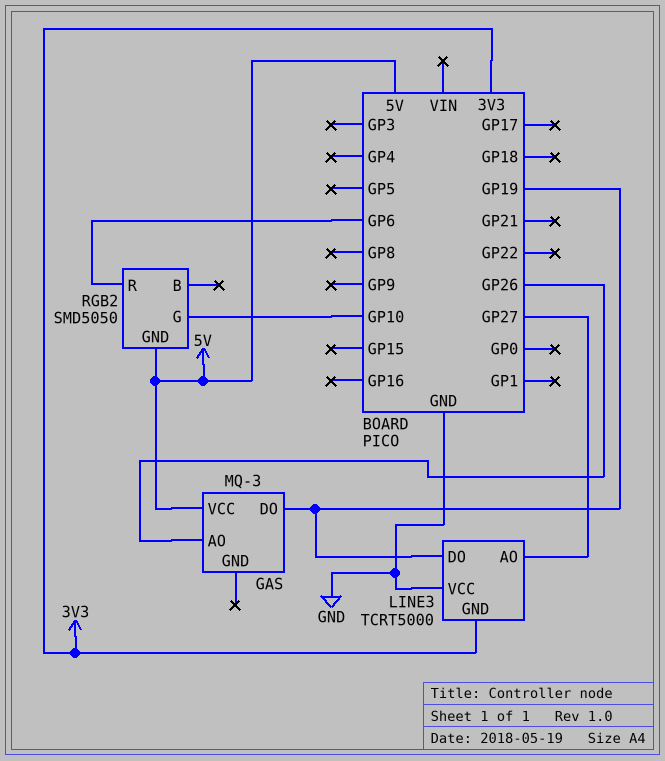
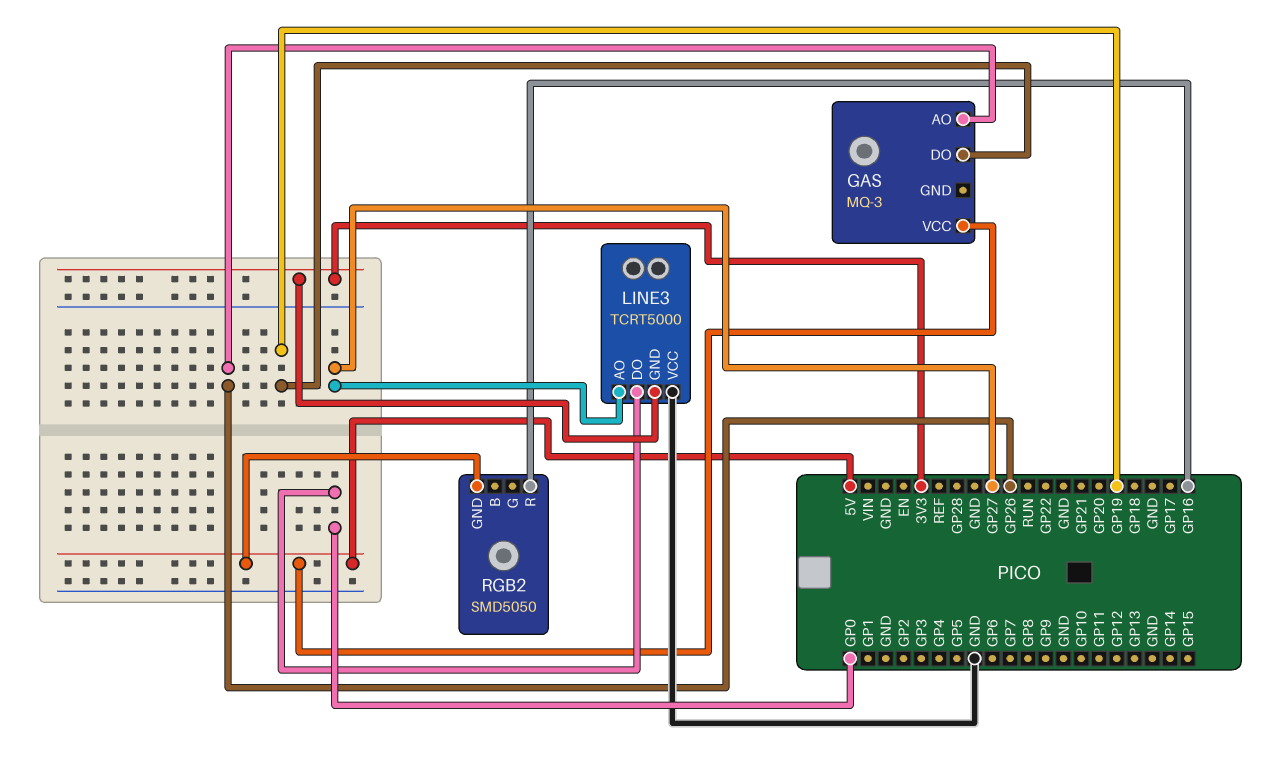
LINE3 pin DO: GP19 -> GP0
RGB2 pin G: GP10 -> none
RGB2 pin R: GP6 -> GP16

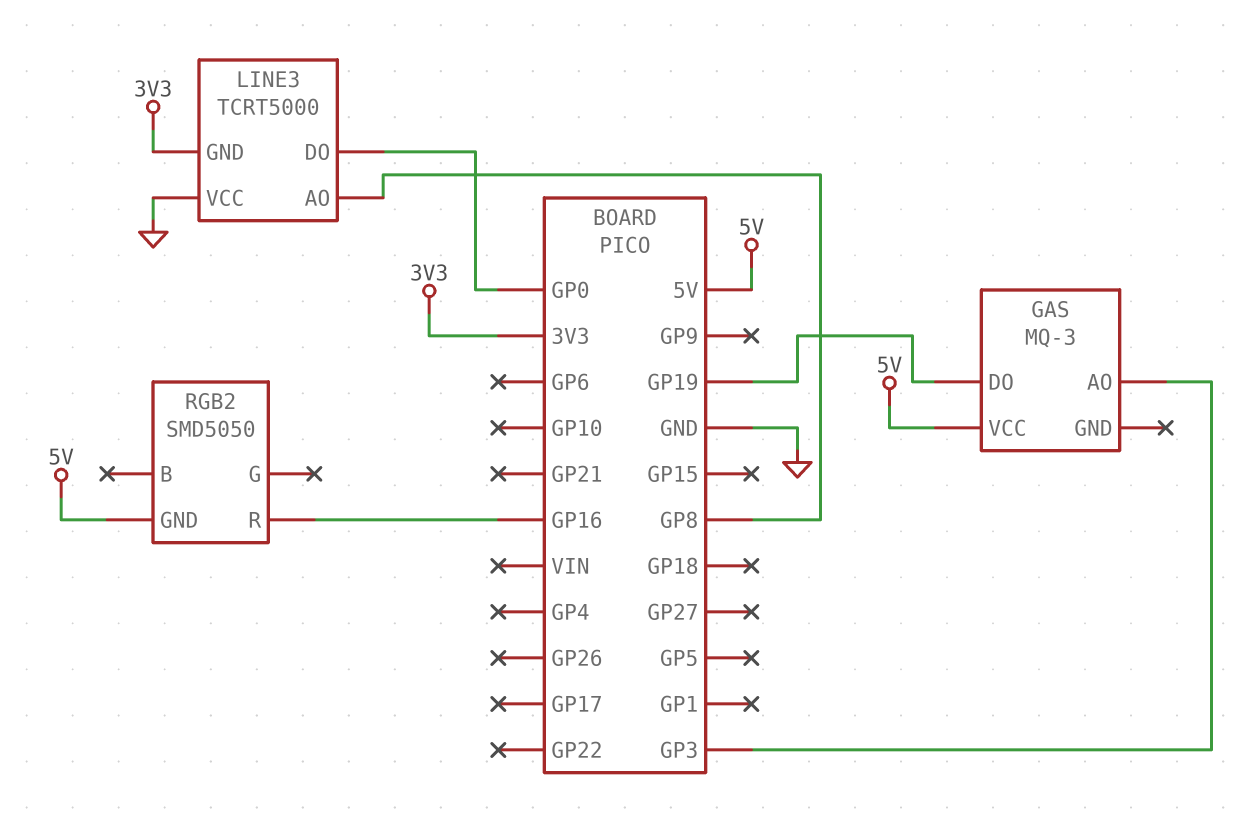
GAS pin AO: GP26 -> GP3
LINE3 pin AO: GP27 -> GP8

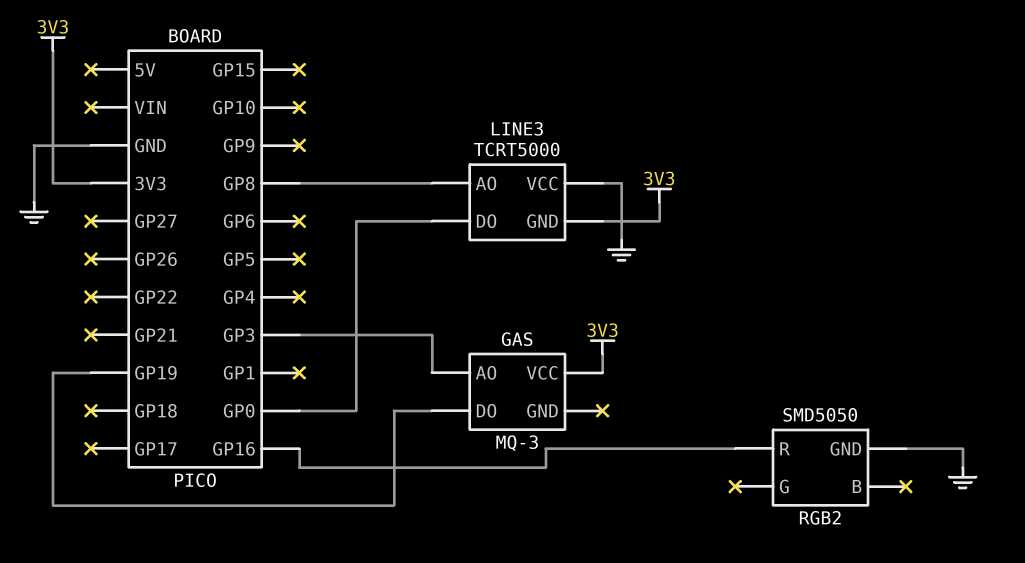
GAS pin VCC: 5V -> 3V3
RGB2 pin GND: 5V -> GND

